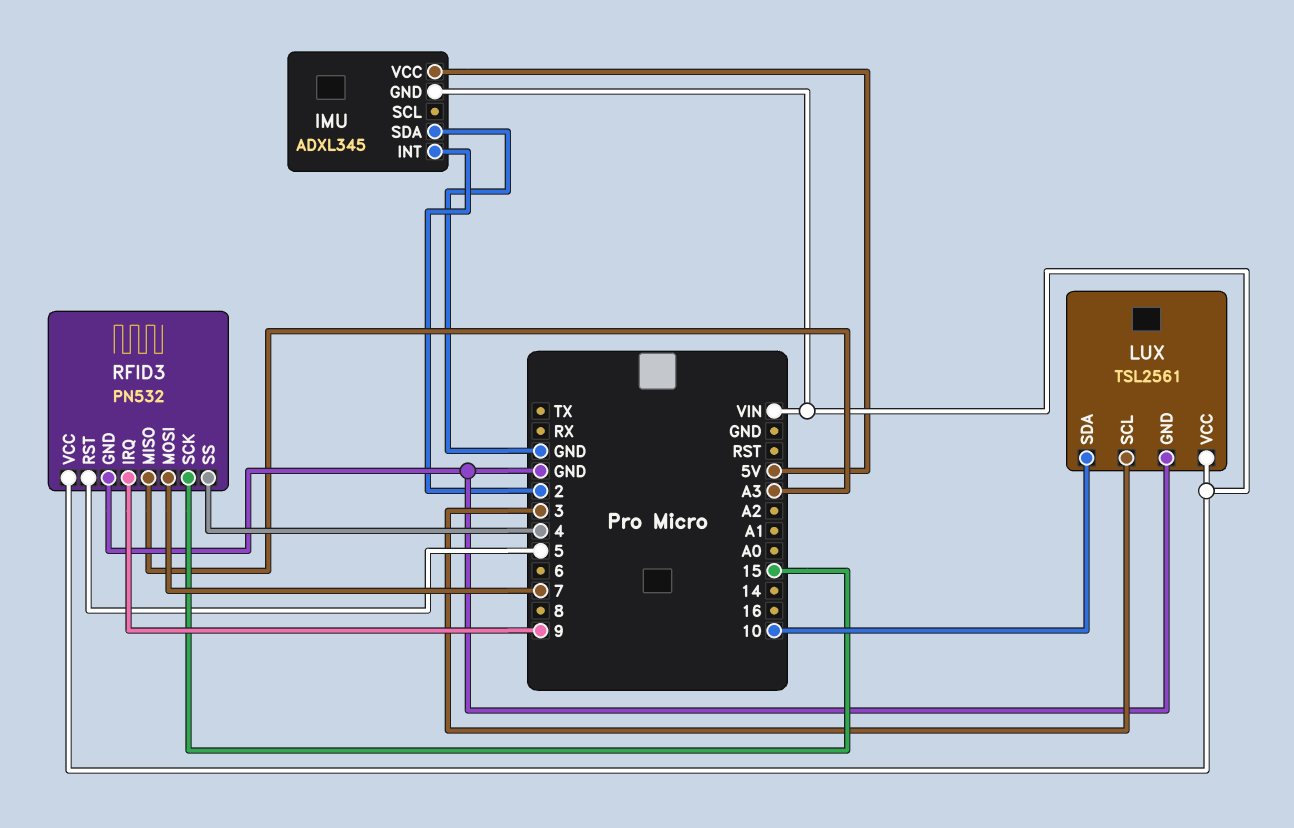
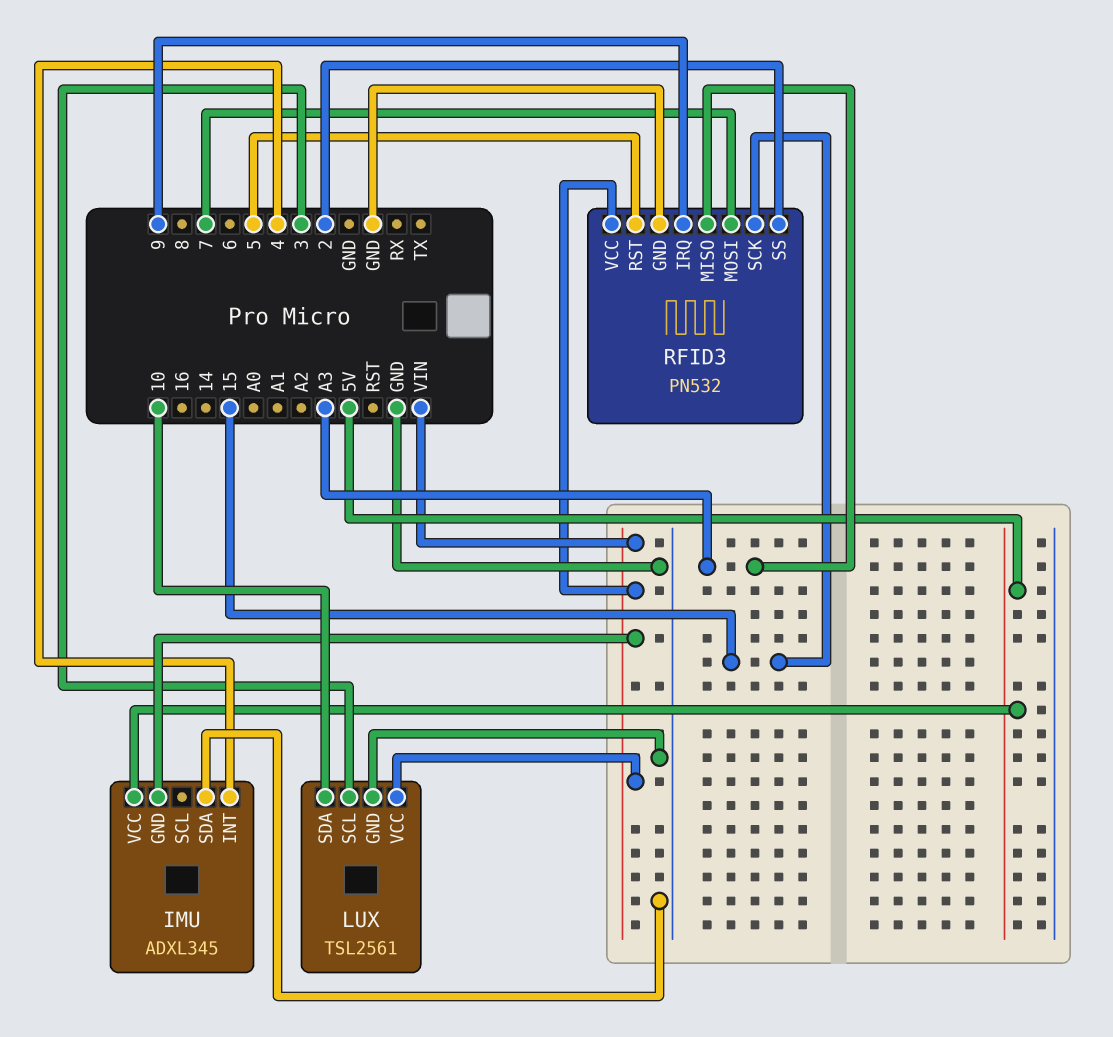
IMU pin INT: 2 -> 4
RFID3 pin SS: 4 -> 2

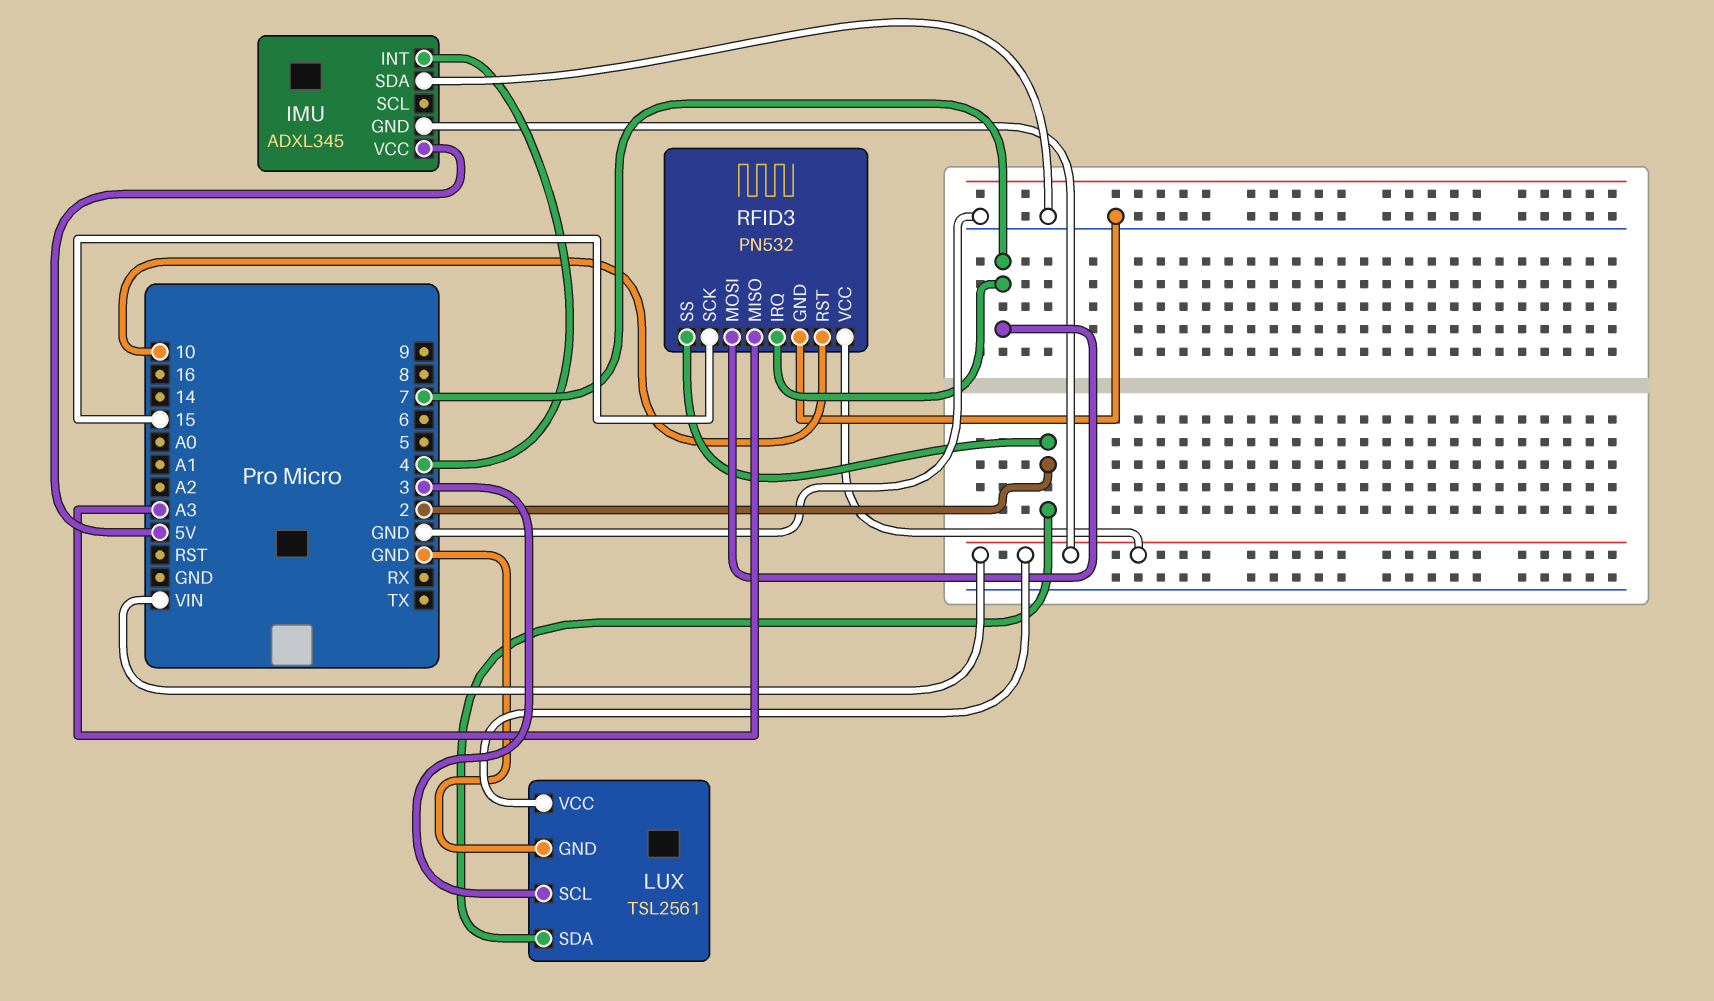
LUX pin SDA: 10 -> 2
RFID3 pin IRQ: 9 -> 7
RFID3 pin RST: 5 -> 10

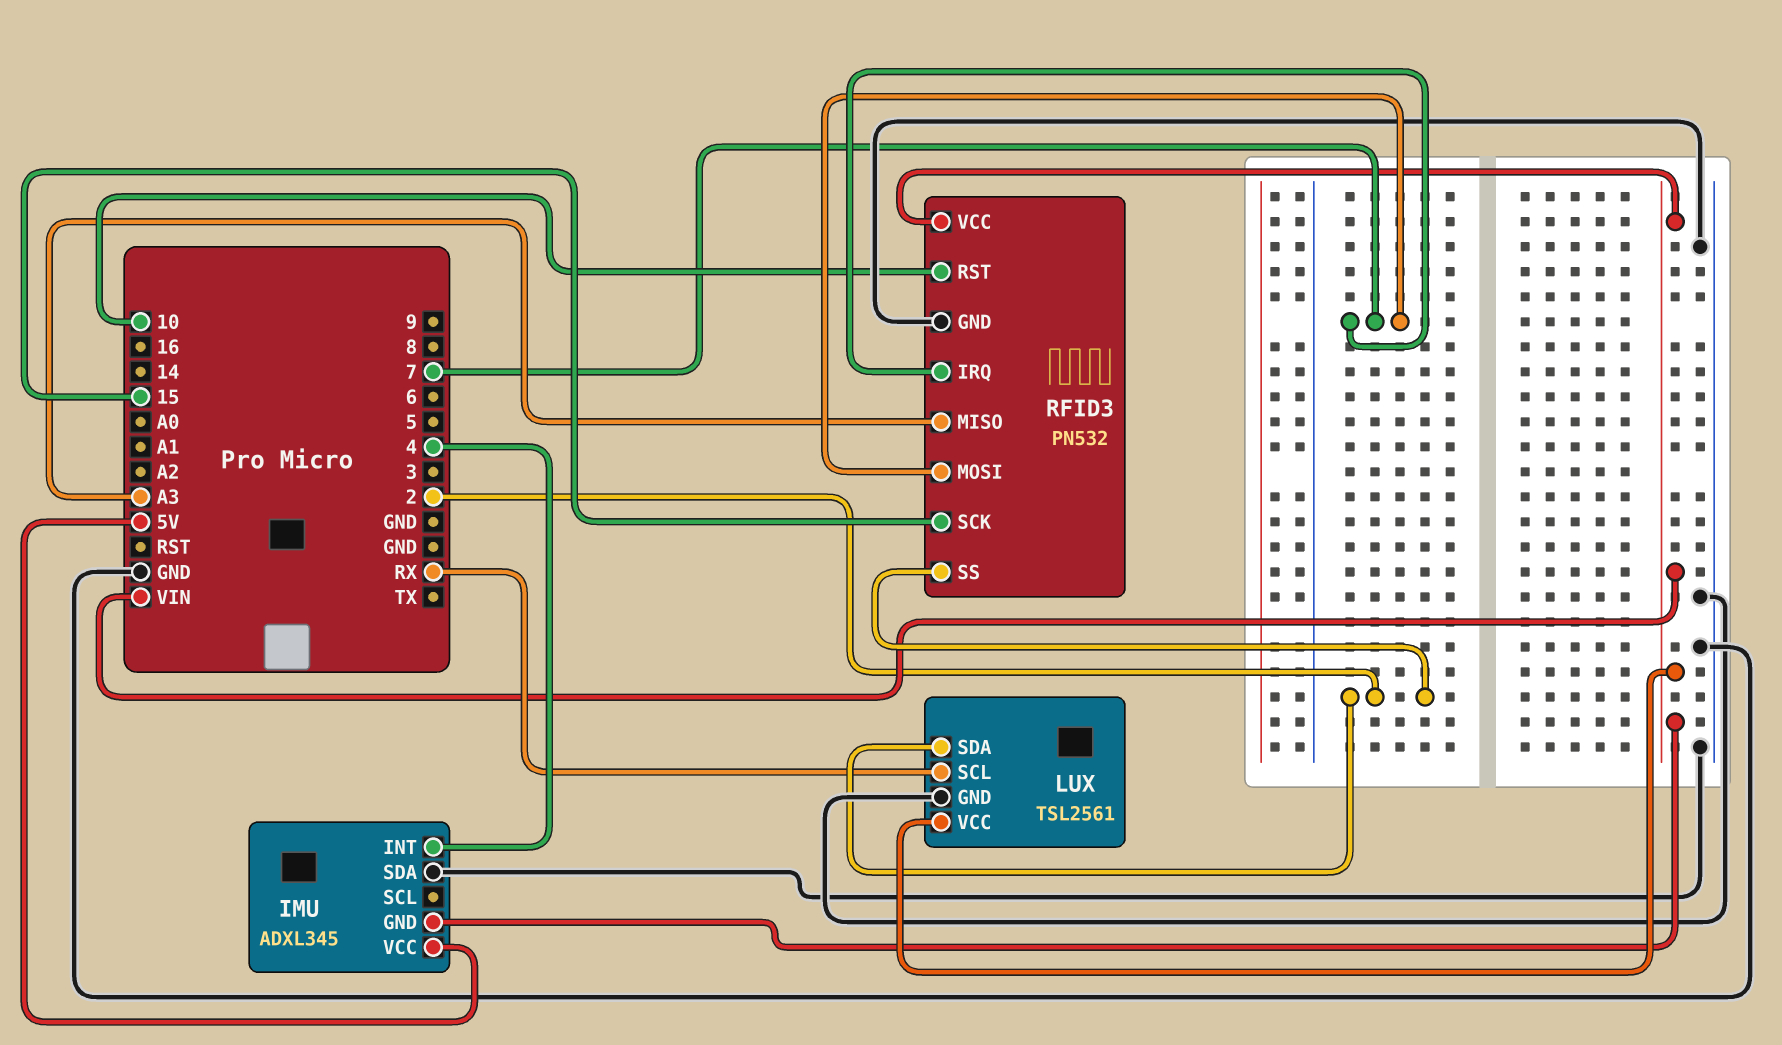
LUX pin SCL: 3 -> RX

